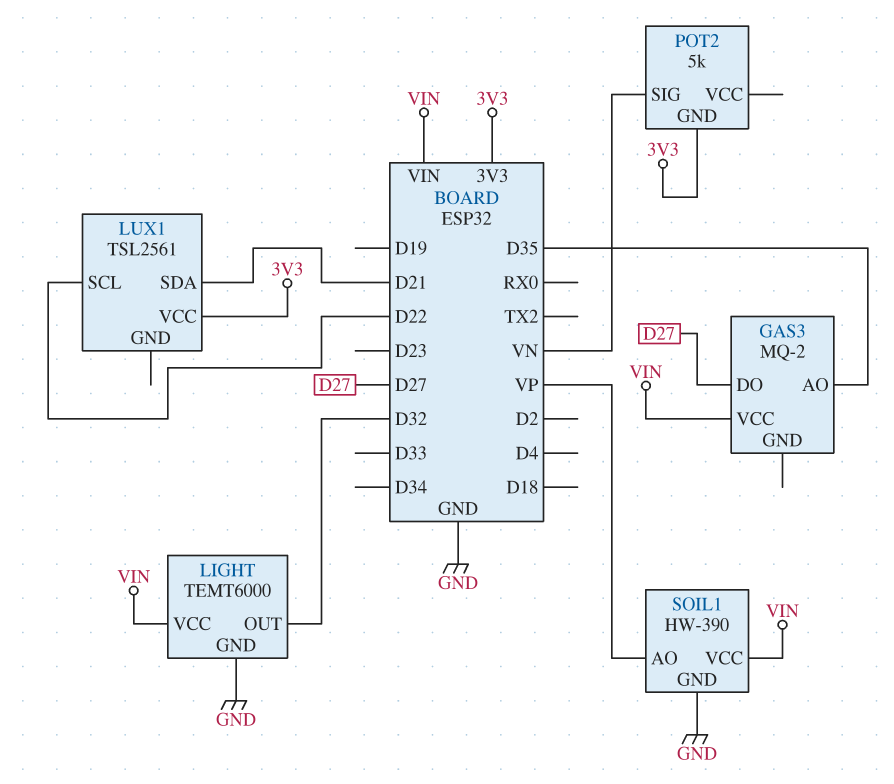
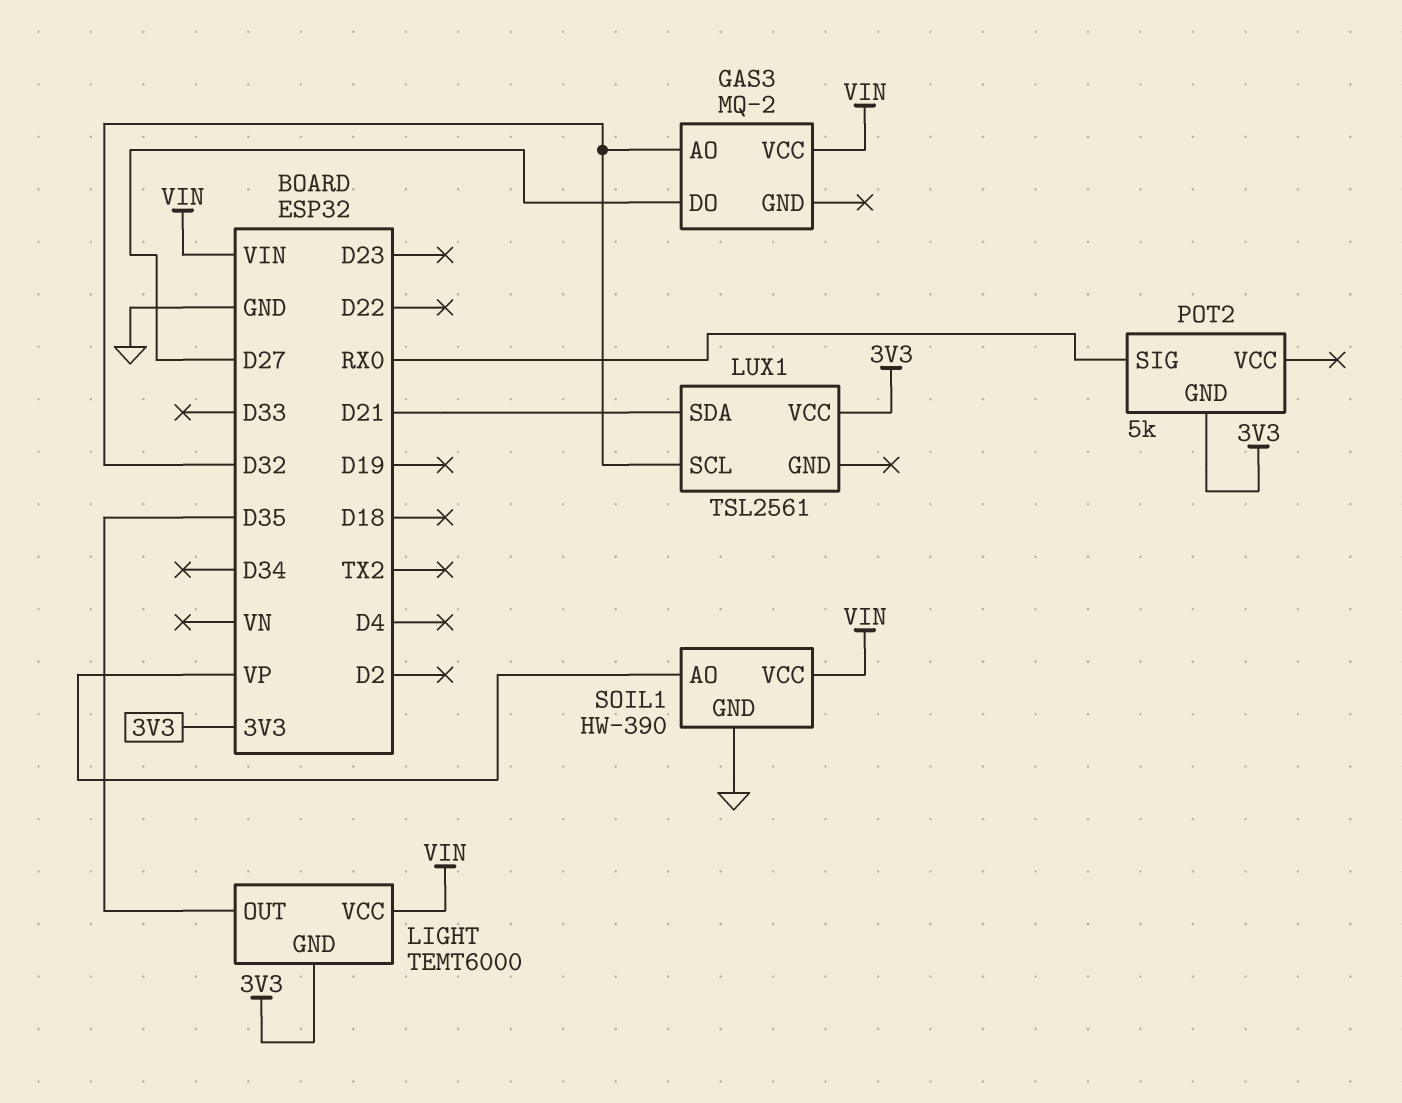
GAS3 pin AO: D35 -> D32
LIGHT pin GND: GND -> 3V3
LIGHT pin OUT: D32 -> D35
LUX1 pin SCL: D22 -> D32
POT2 pin SIG: VN -> RX0

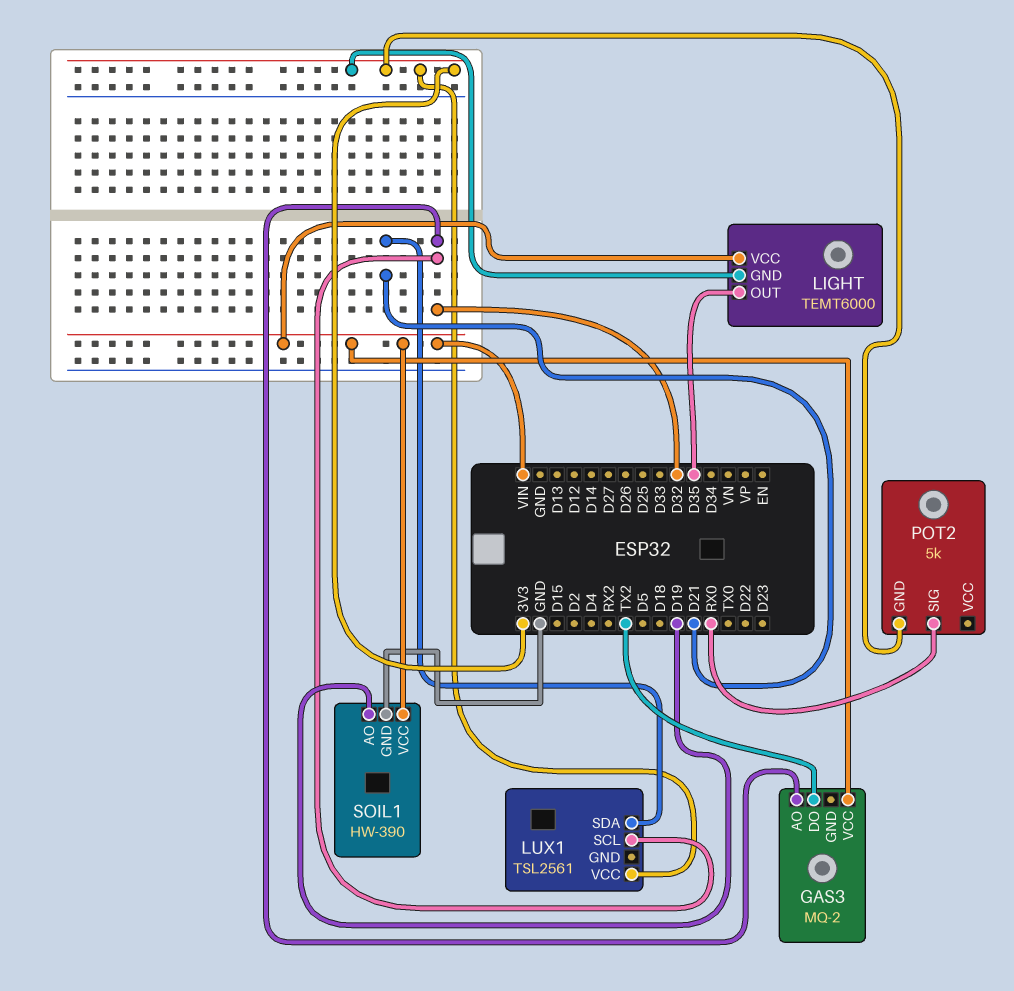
GAS3 pin DO: D27 -> TX2
SOIL1 pin AO: VP -> D19

